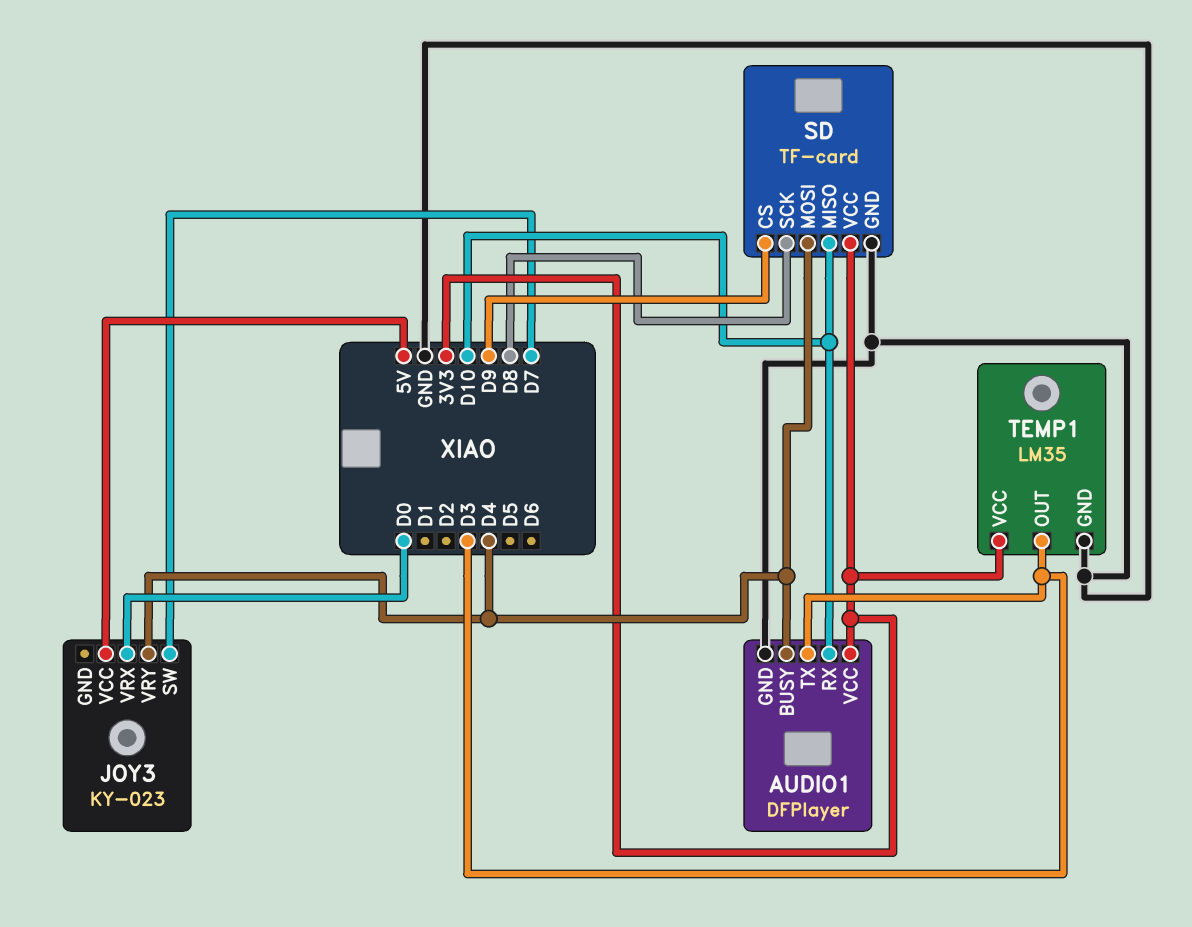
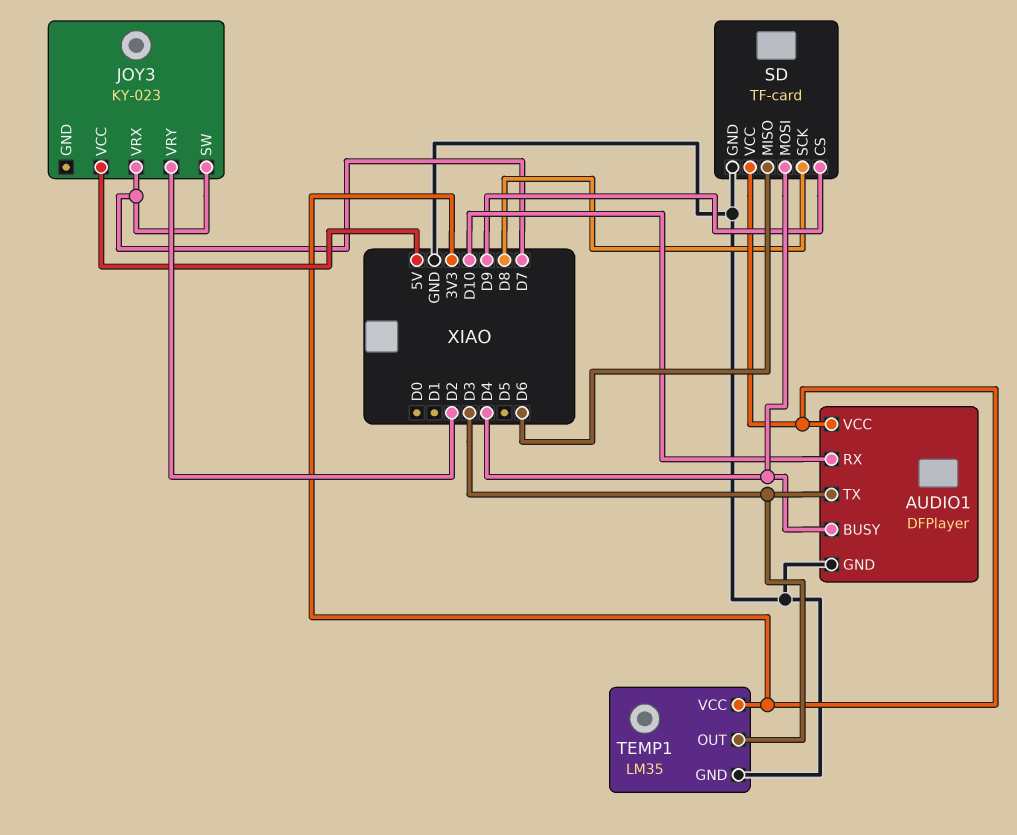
JOY3 pin VRX: D0 -> D7
JOY3 pin VRY: D4 -> D2
SD pin MISO: D10 -> D6

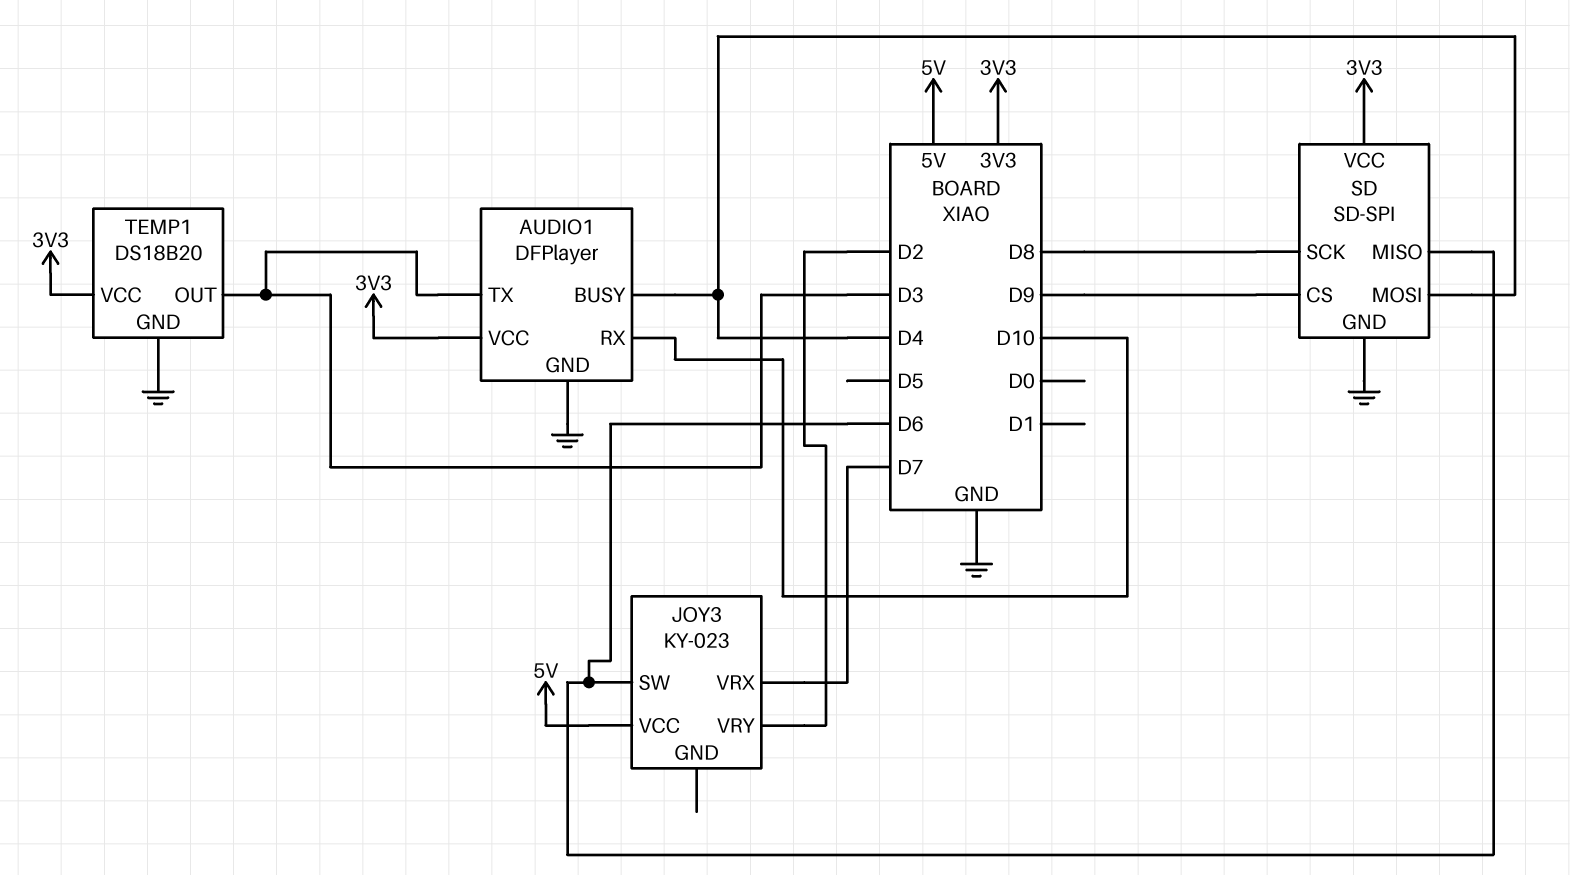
JOY3 pin SW: D7 -> D6
SD: TF-card -> SD-SPI
TEMP1: LM35 -> DS18B20

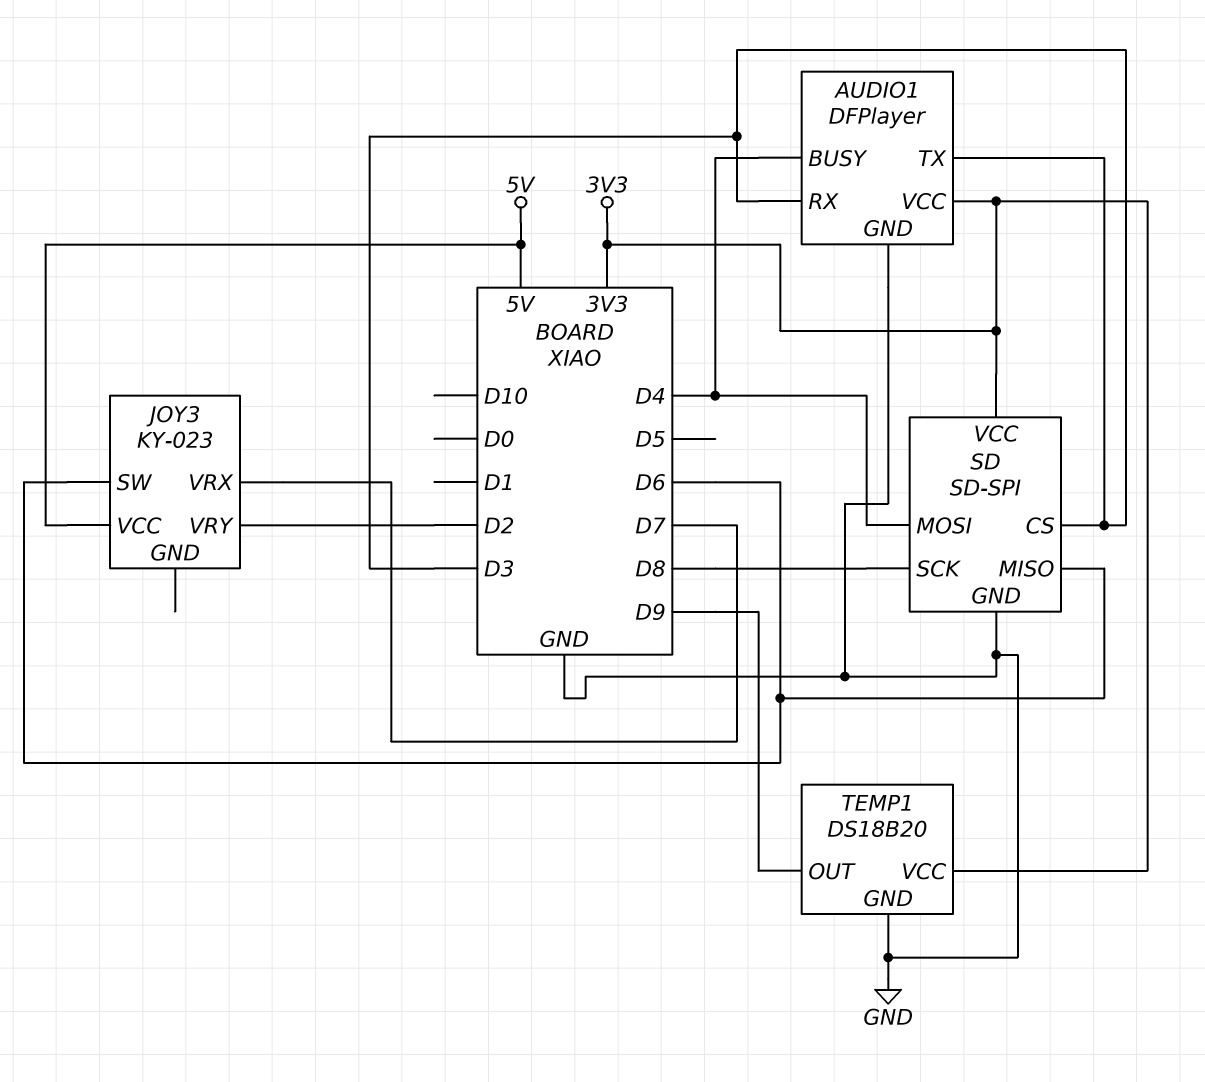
AUDIO1 pin RX: D10 -> D3
SD pin CS: D9 -> D3
TEMP1 pin OUT: D3 -> D9

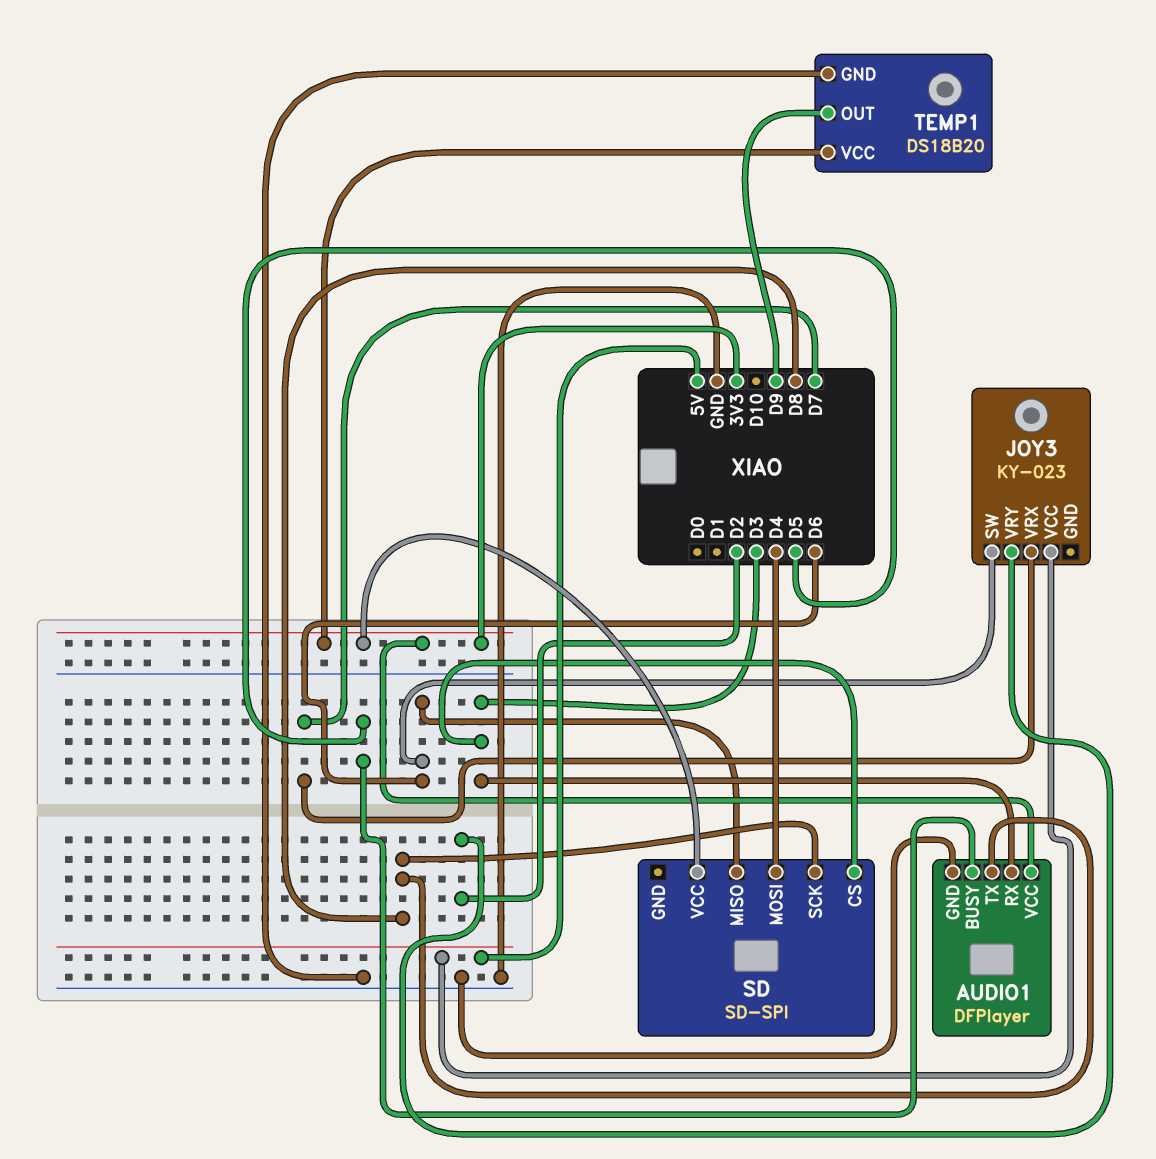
AUDIO1 pin BUSY: D4 -> D5
AUDIO1 pin TX: D3 -> D8
SD pin GND: GND -> none

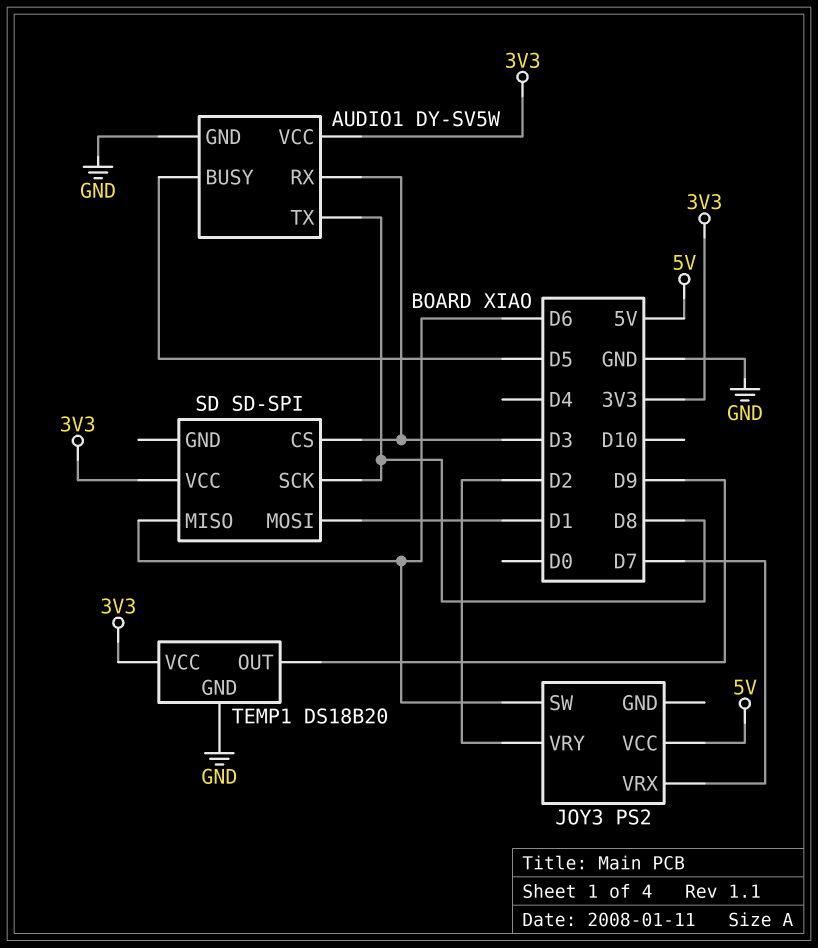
AUDIO1: DFPlayer -> DY-SV5W
JOY3: KY-023 -> PS2
SD pin MOSI: D4 -> D1

